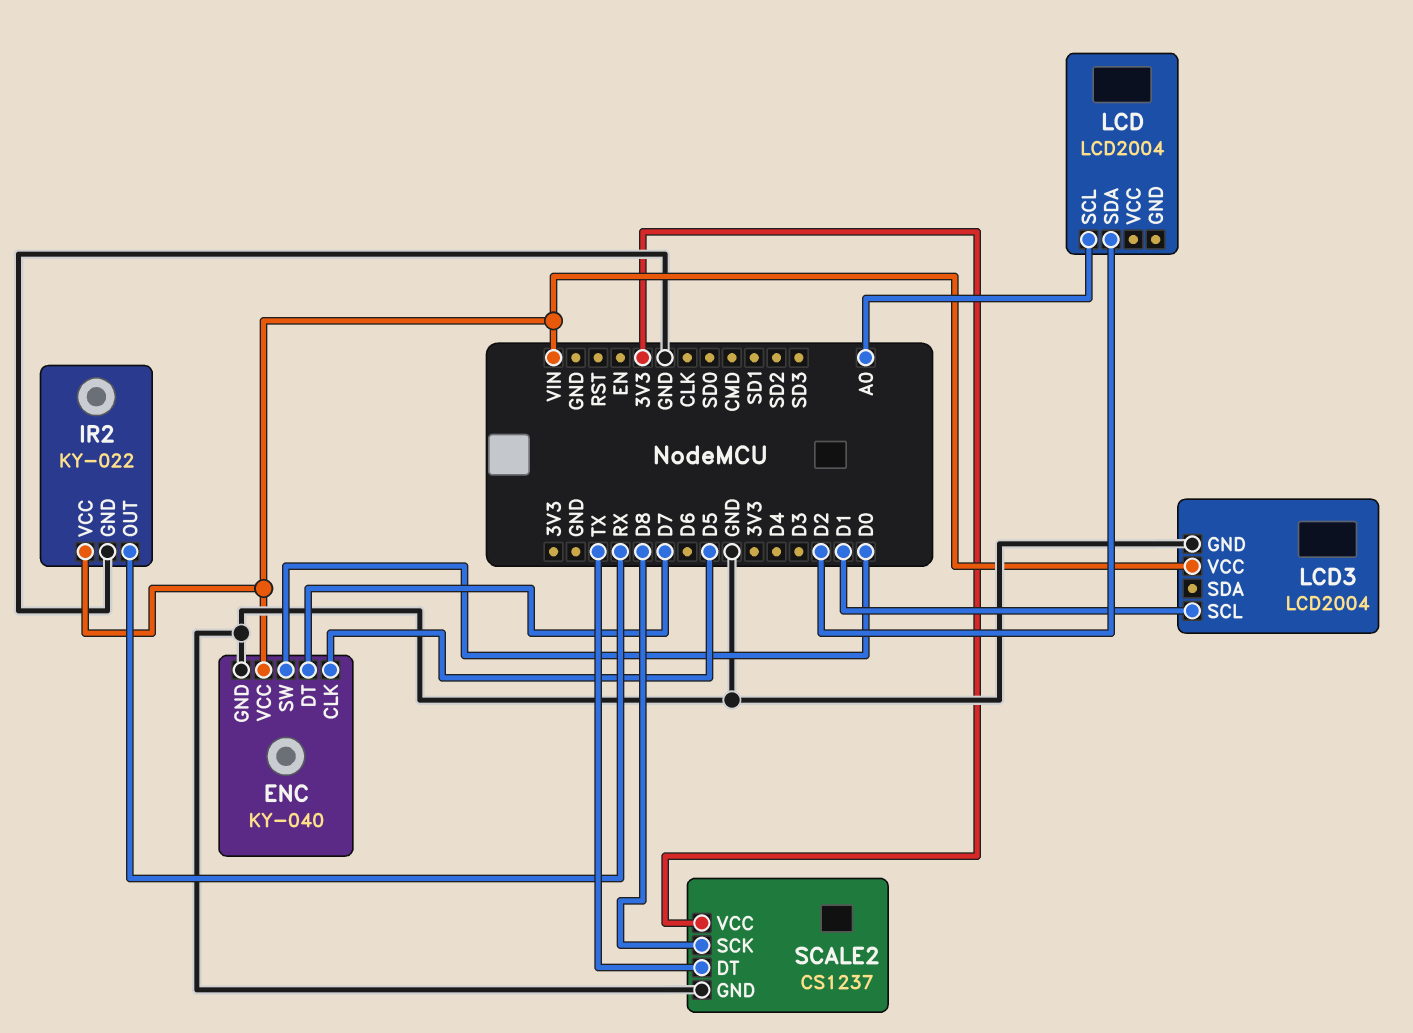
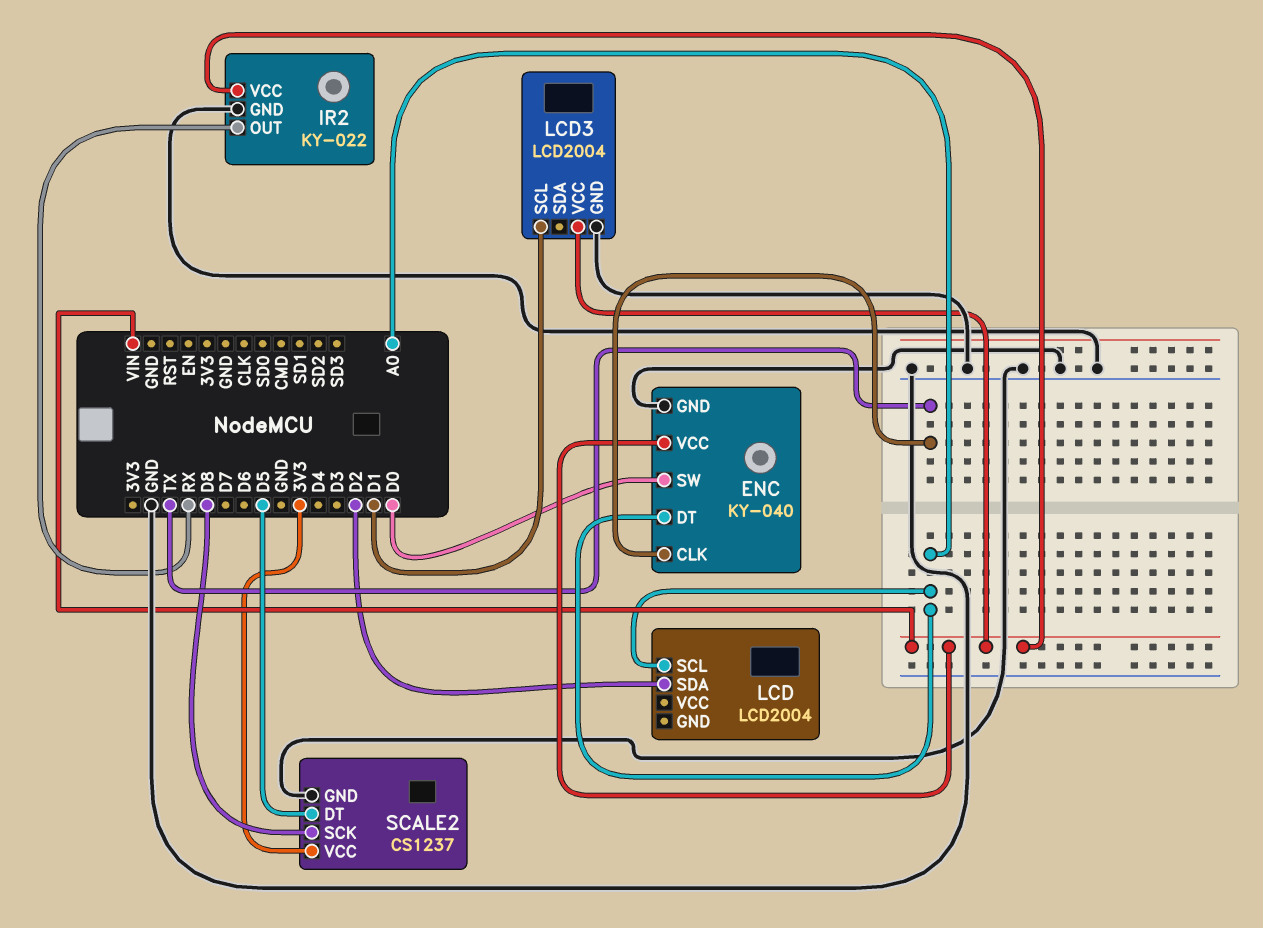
ENC pin CLK: D5 -> TX
ENC pin DT: D7 -> A0
SCALE2 pin DT: TX -> D5

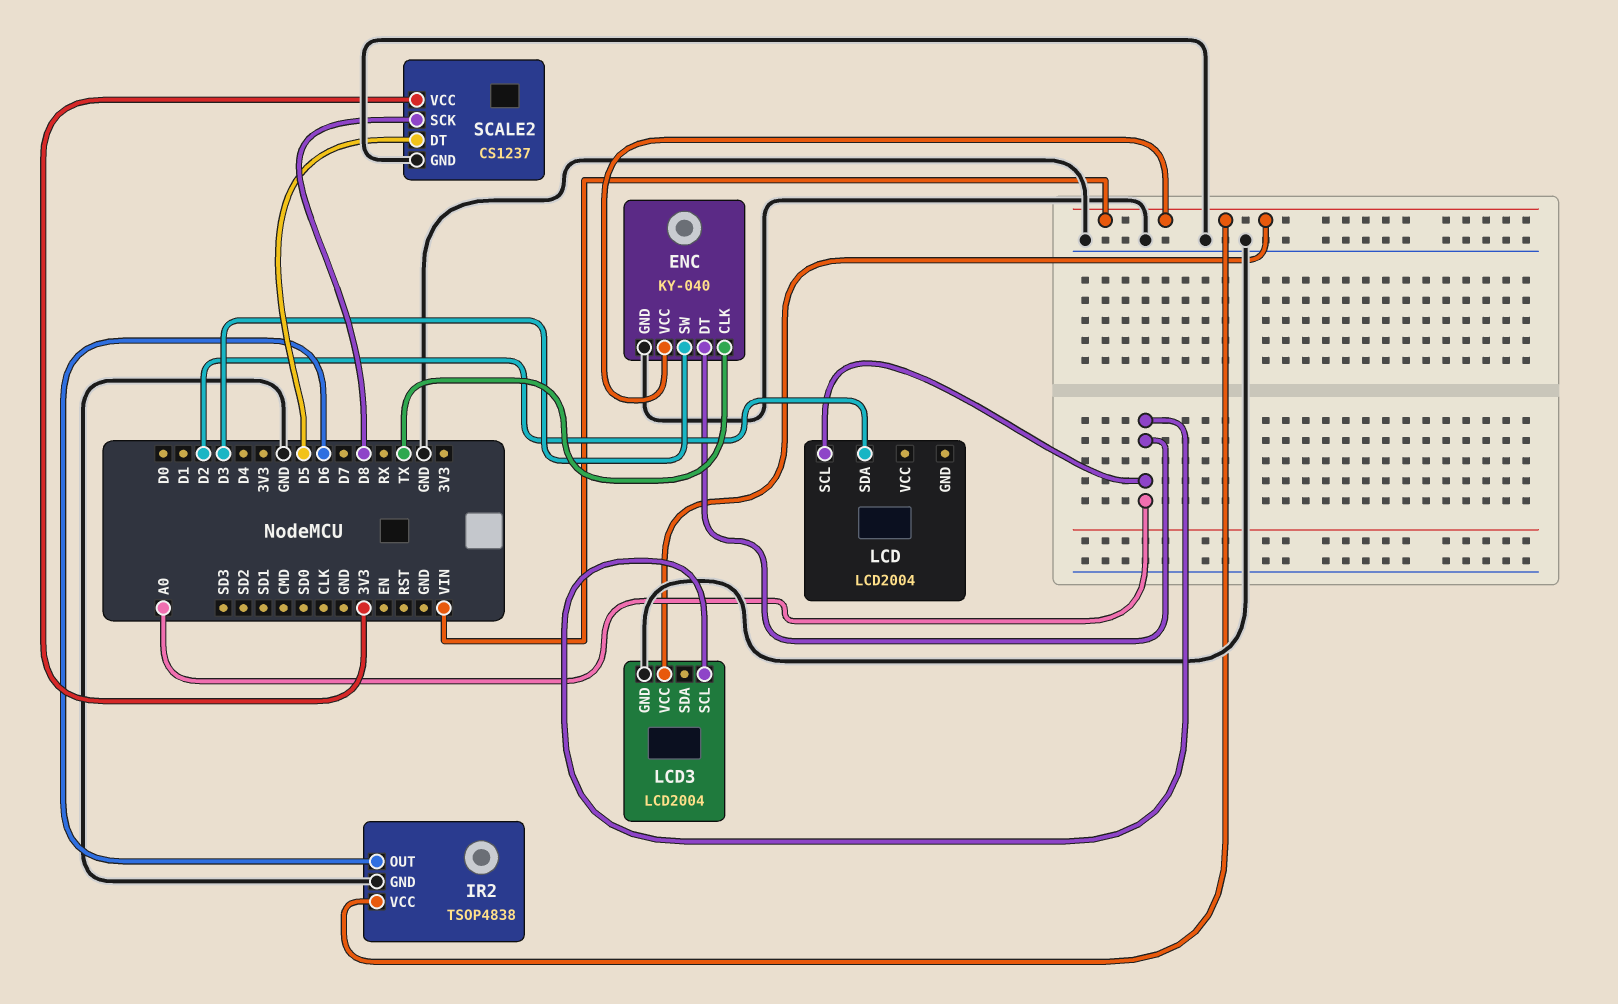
ENC pin SW: D0 -> D3
IR2: KY-022 -> TSOP4838
IR2 pin OUT: RX -> D6
LCD3 pin SCL: D1 -> A0

